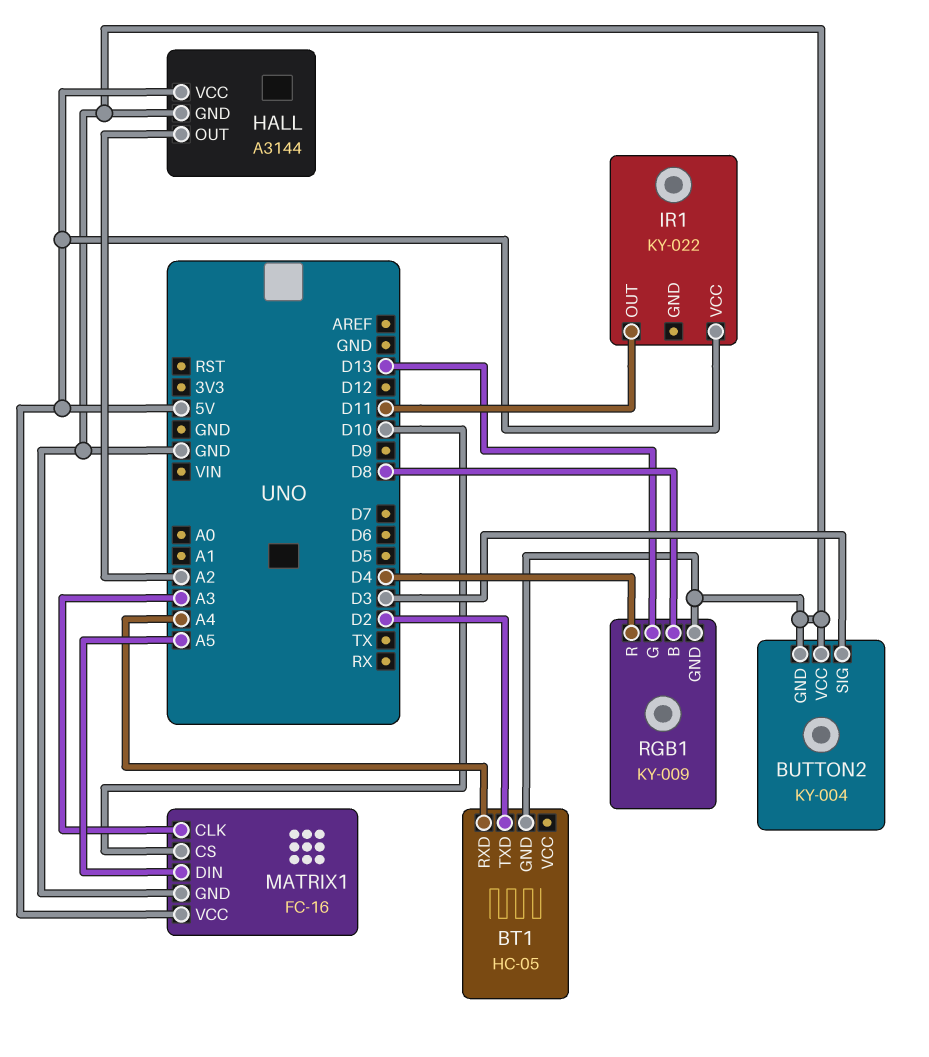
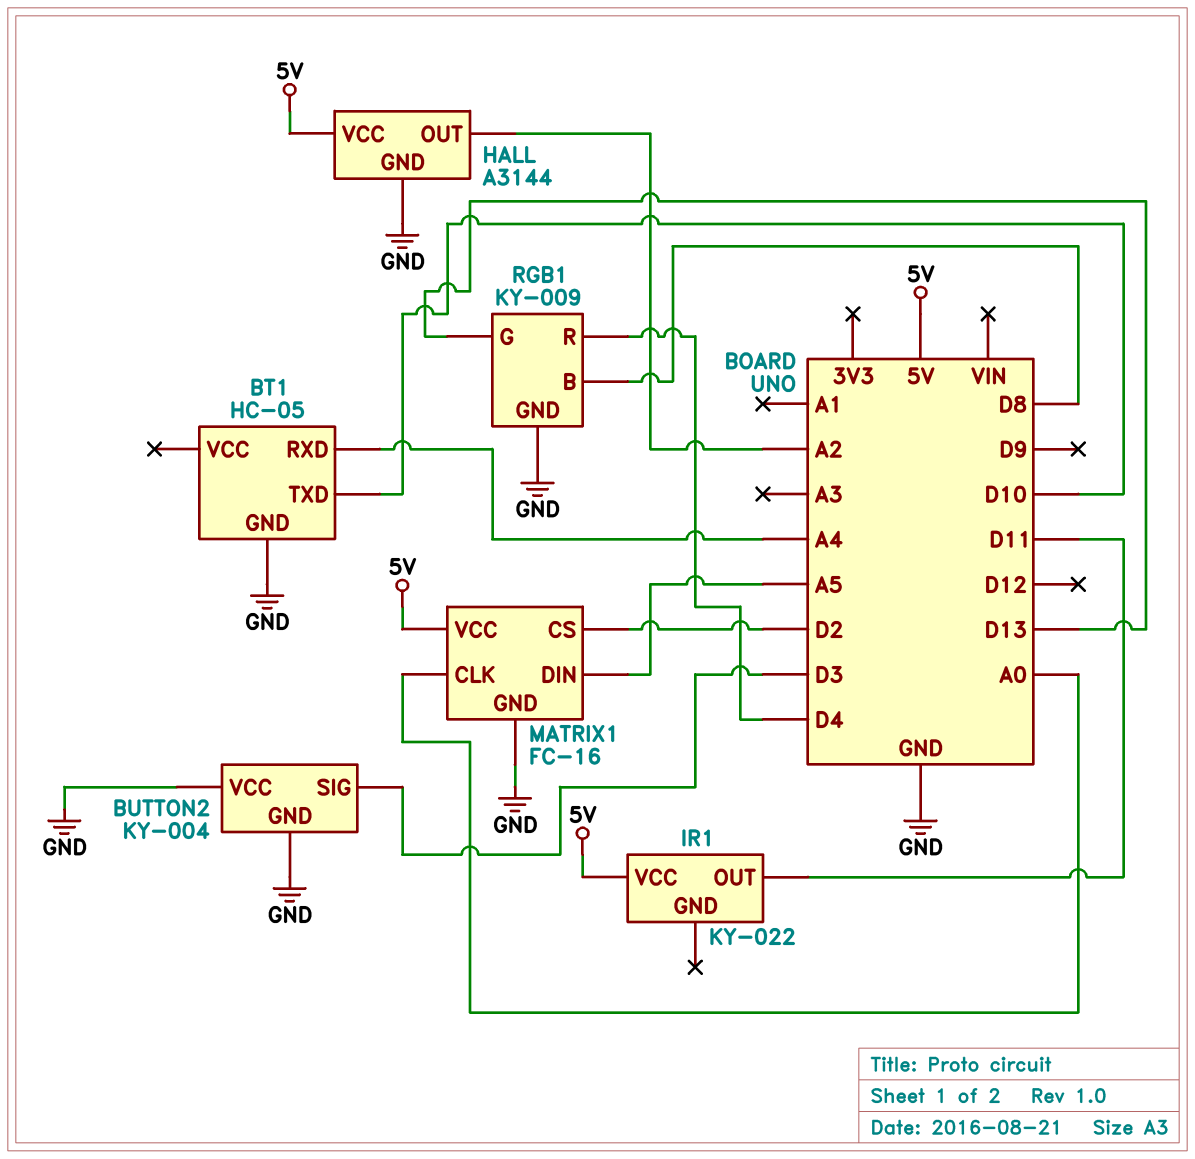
BT1 pin TXD: D2 -> D10
MATRIX1 pin CLK: A3 -> A0
MATRIX1 pin CS: D10 -> D2

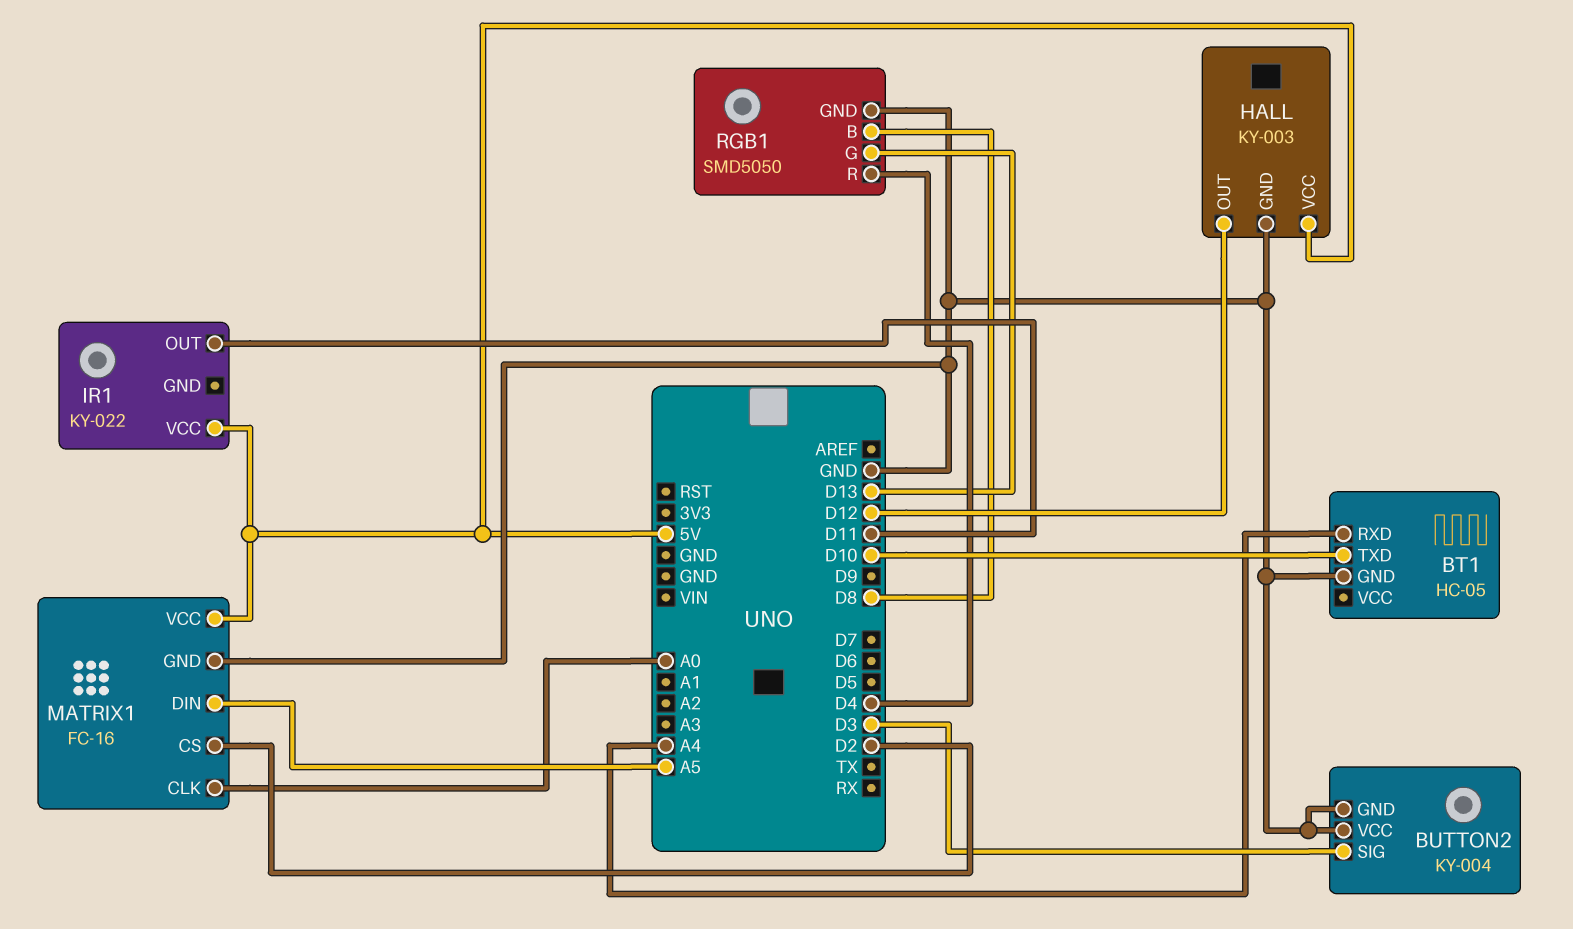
HALL: A3144 -> KY-003
HALL pin OUT: A2 -> D12
RGB1: KY-009 -> SMD5050

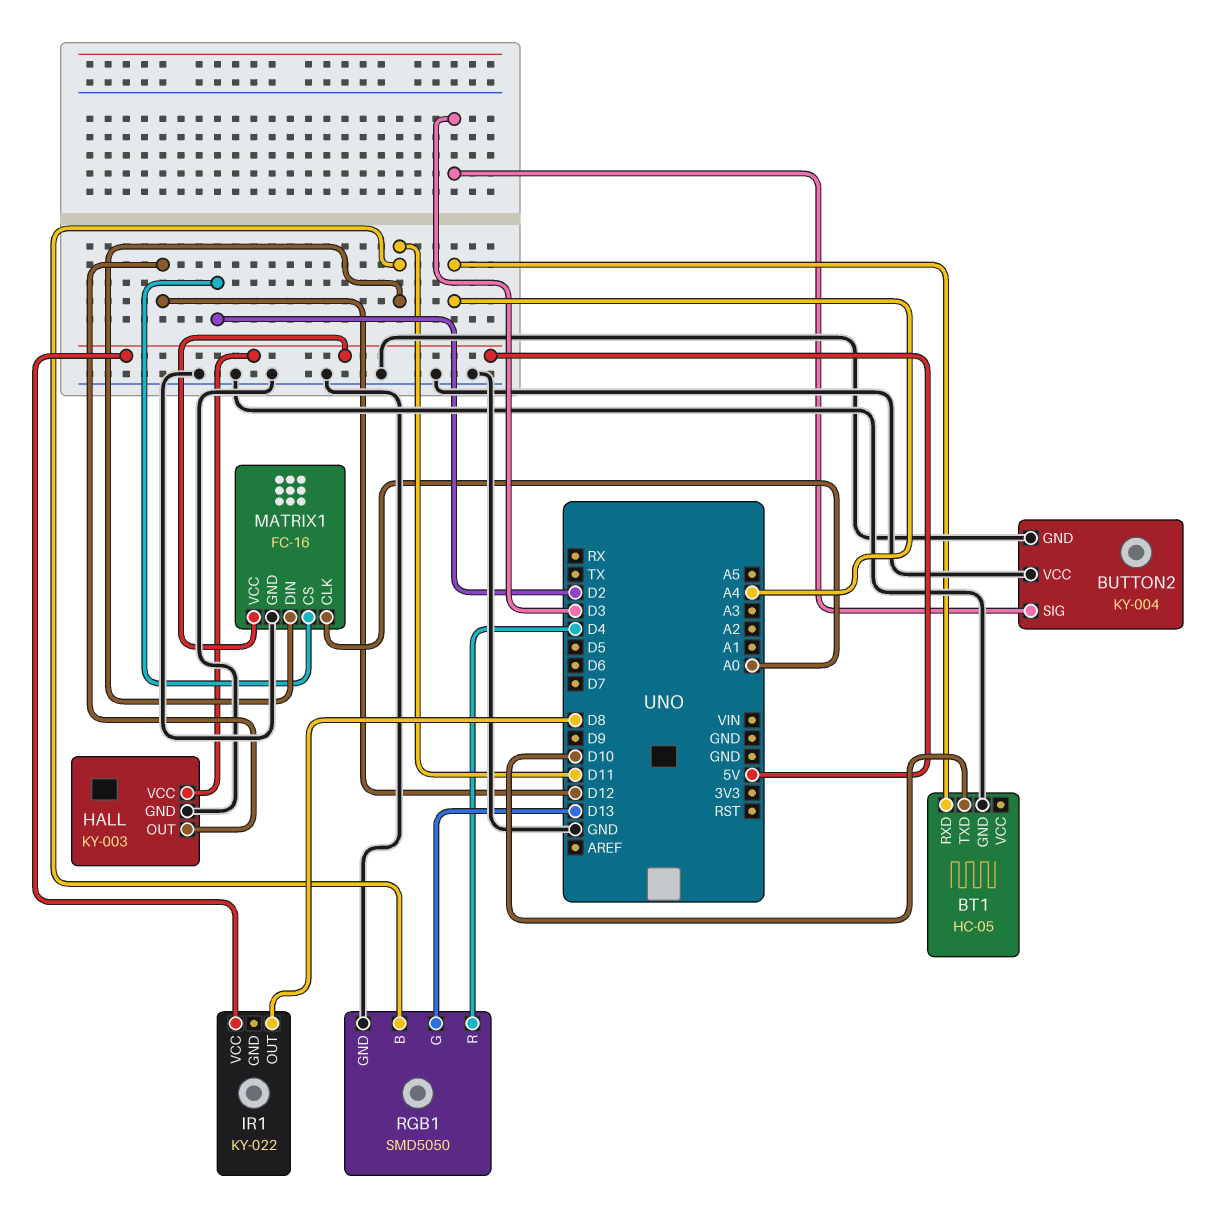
IR1 pin OUT: D11 -> D8
MATRIX1 pin DIN: A5 -> D11
RGB1 pin B: D8 -> D11

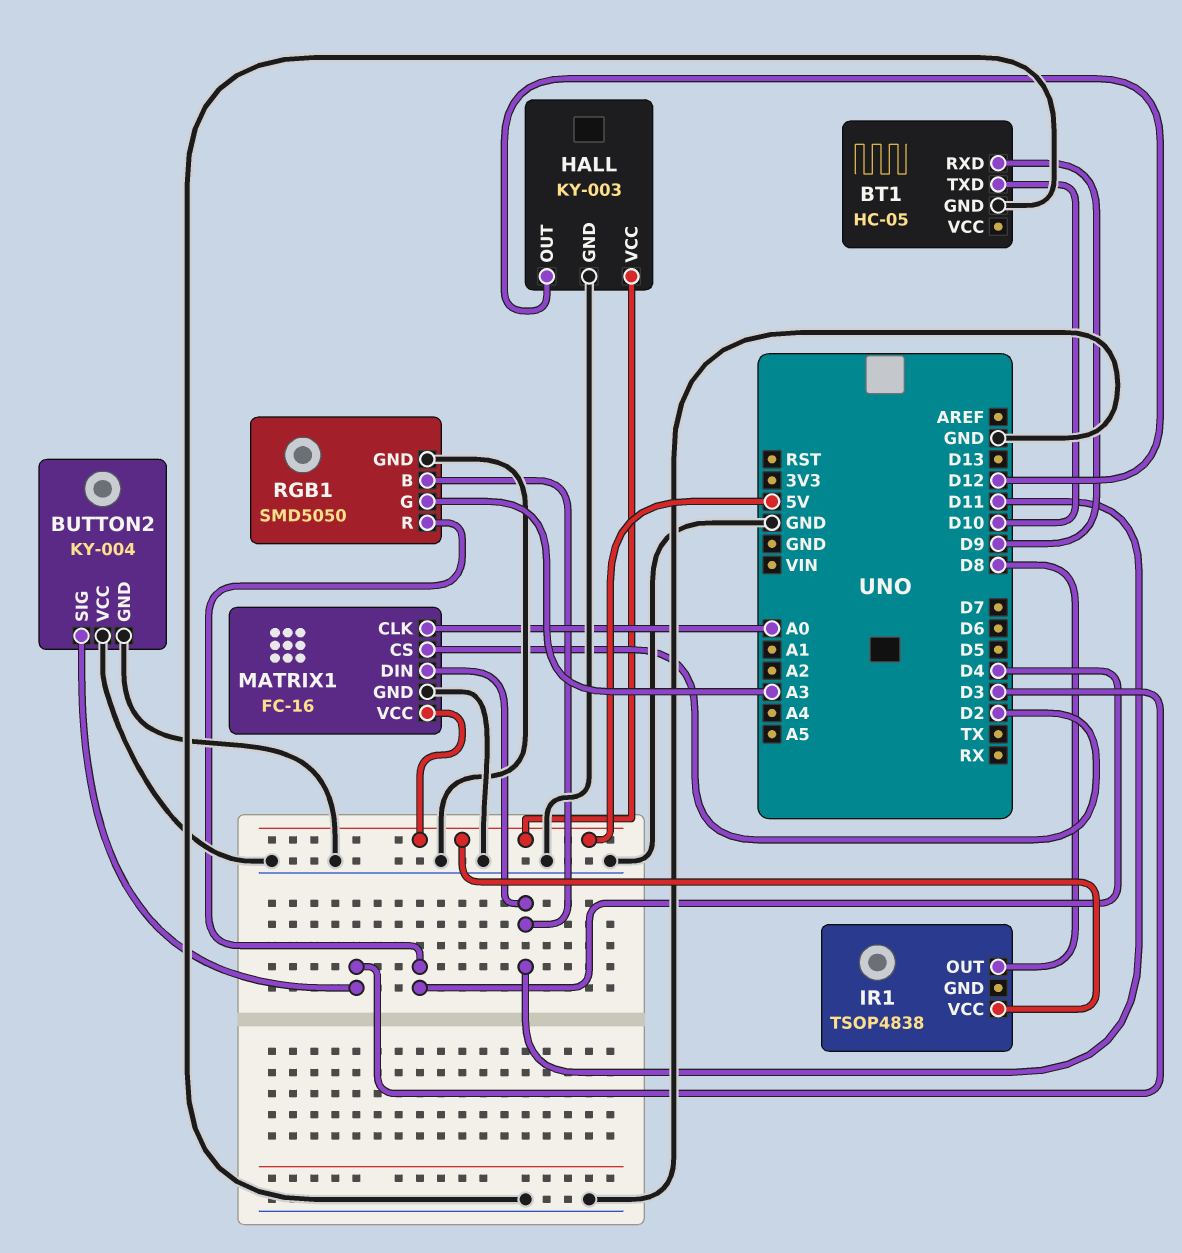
BT1 pin RXD: A4 -> D9
IR1: KY-022 -> TSOP4838
RGB1 pin G: D13 -> A3

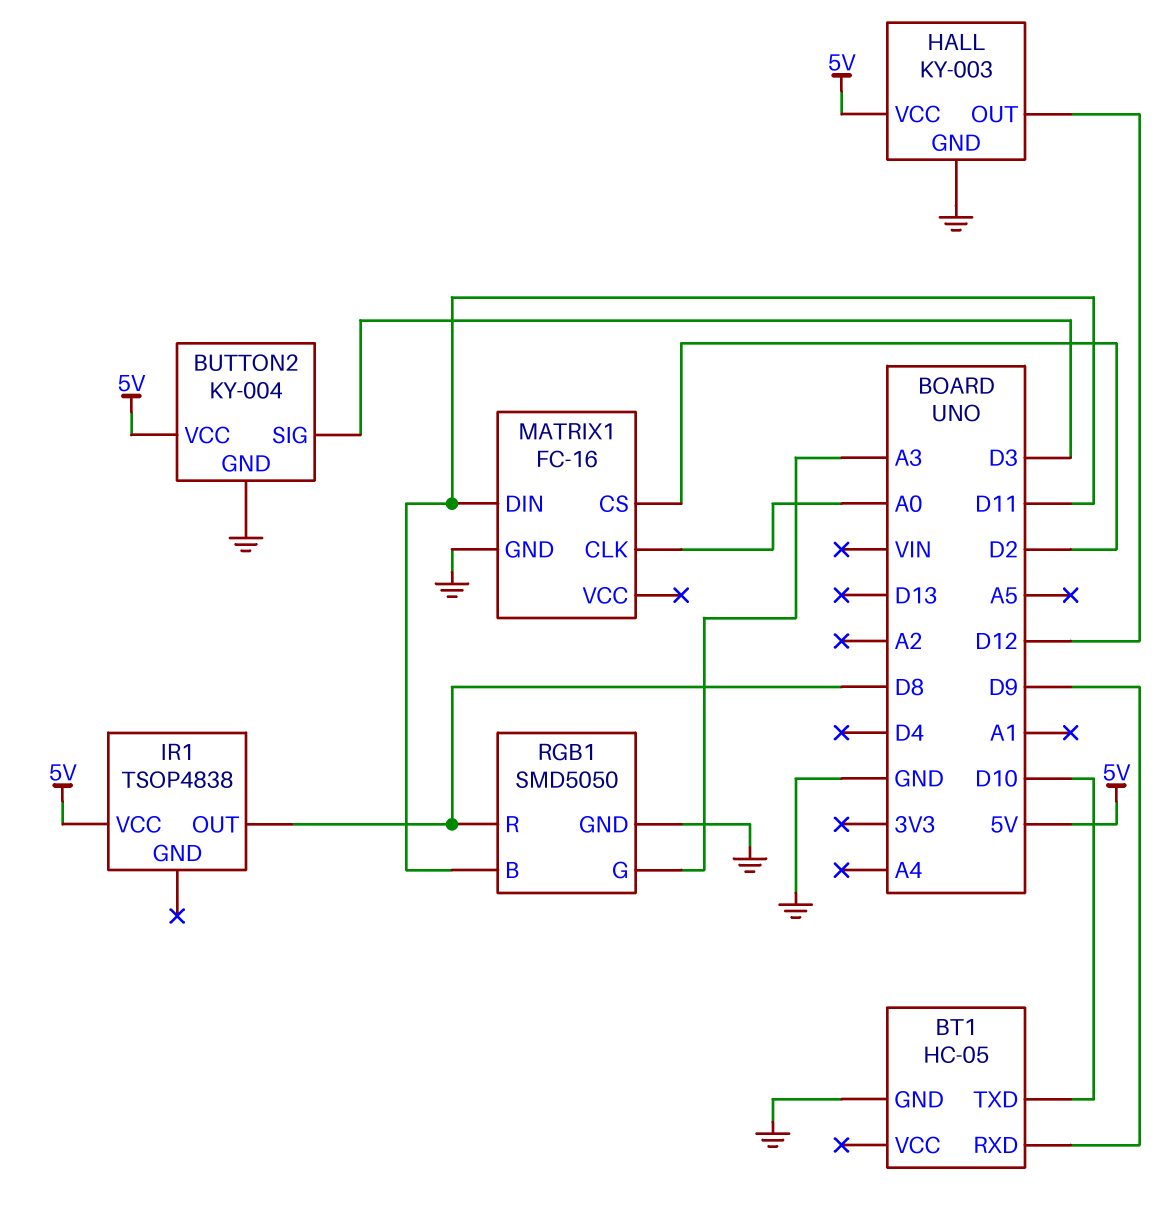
BUTTON2 pin VCC: GND -> 5V
MATRIX1 pin VCC: 5V -> none
RGB1 pin R: D4 -> D8

